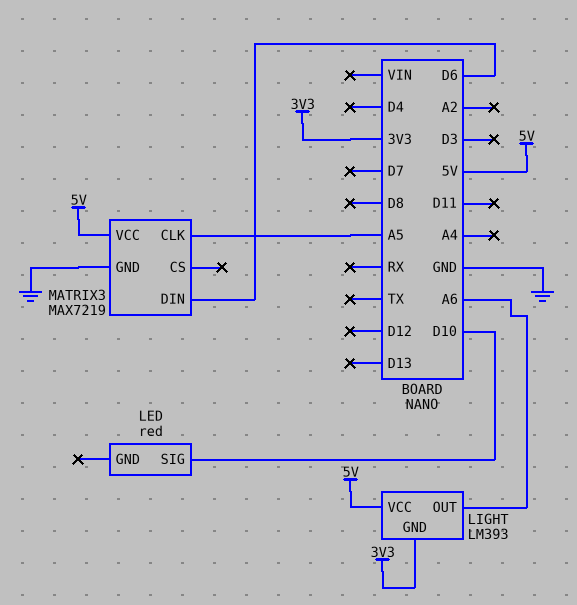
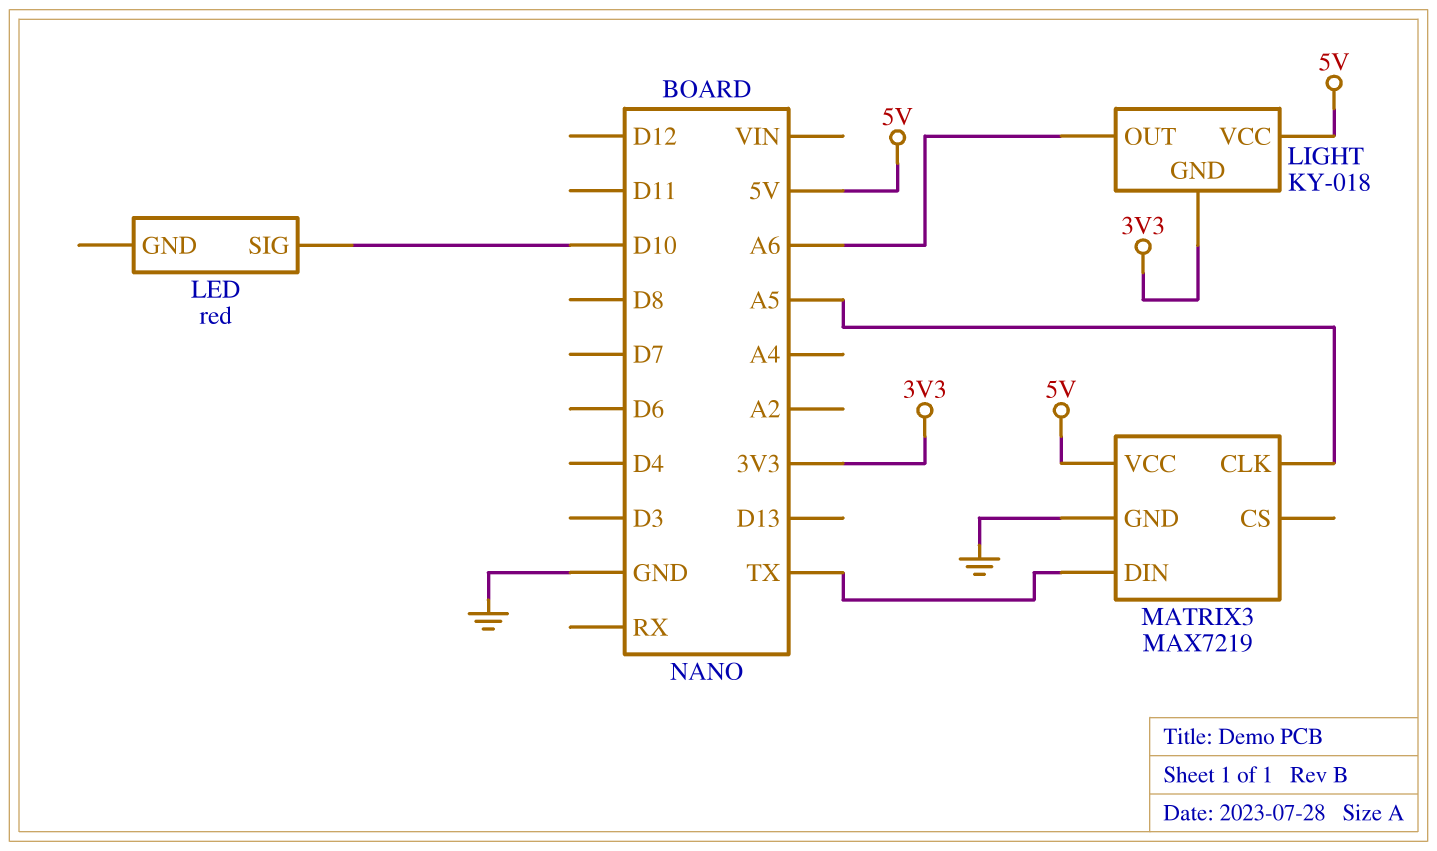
LIGHT: LM393 -> KY-018
MATRIX3 pin DIN: D6 -> TX

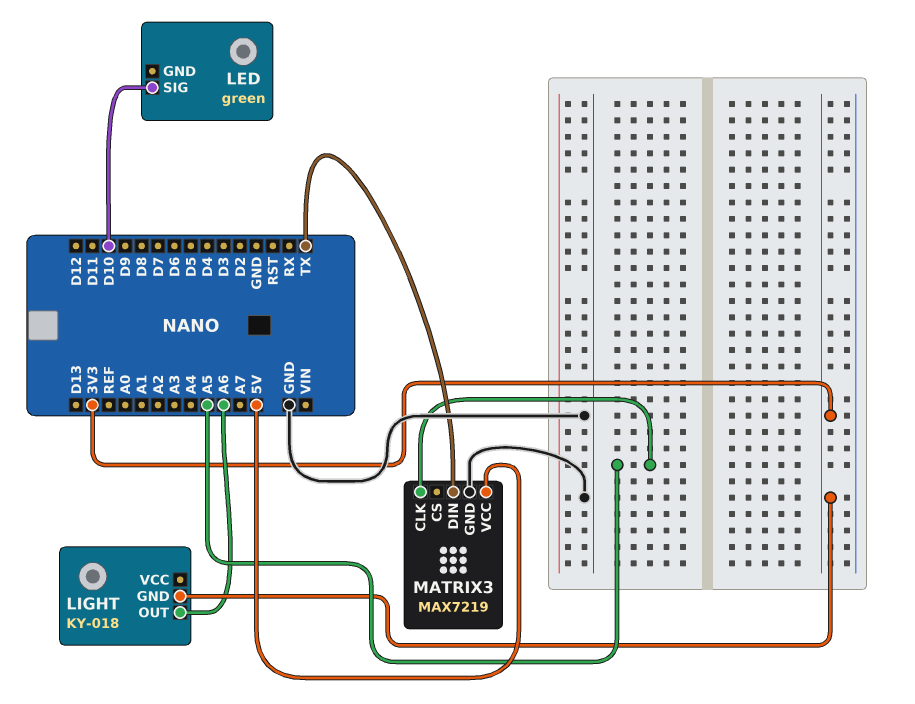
LED: red -> green
LIGHT pin VCC: 5V -> none

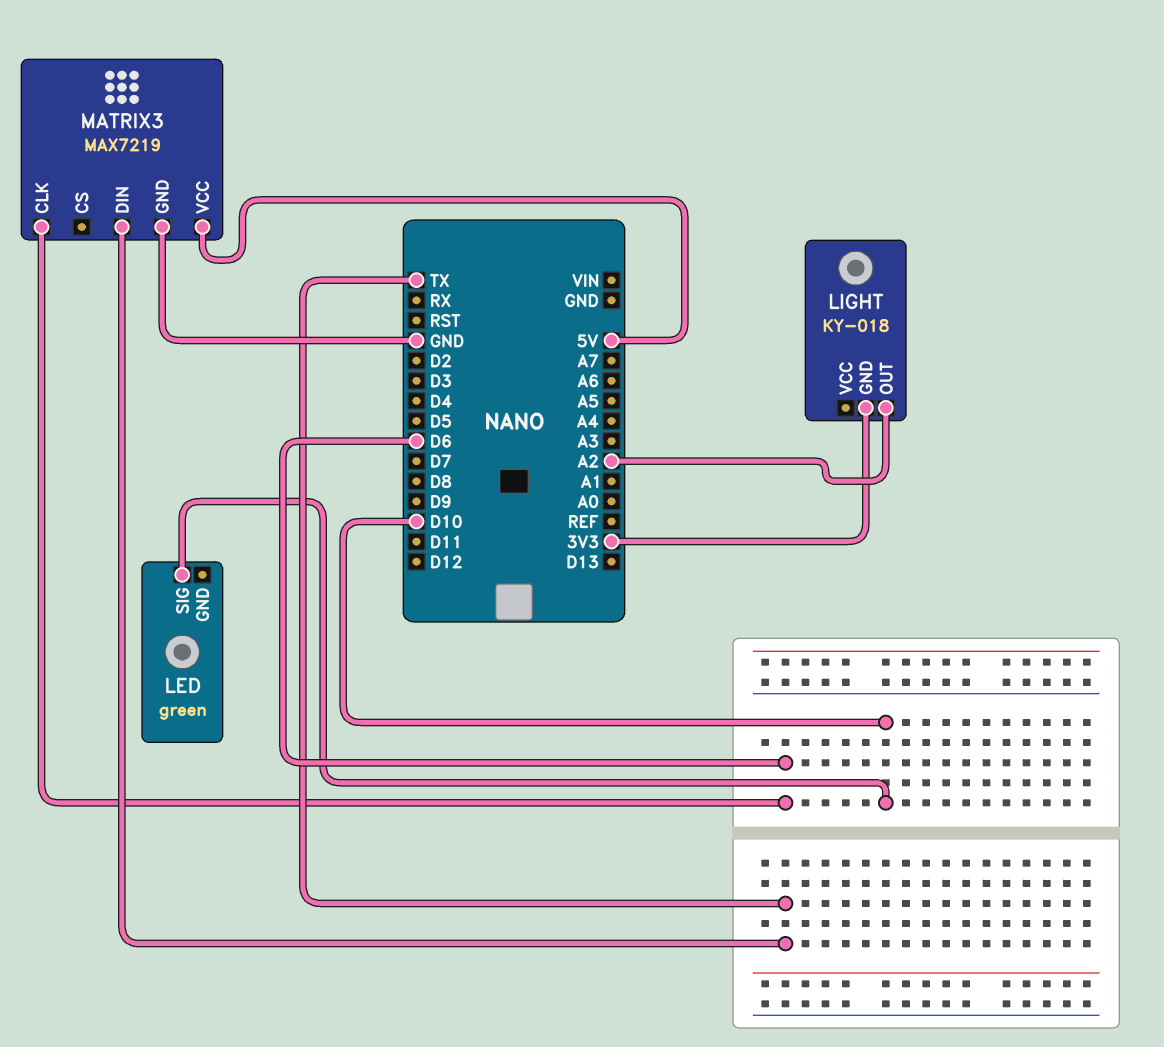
LIGHT pin OUT: A6 -> A2
MATRIX3 pin CLK: A5 -> D6

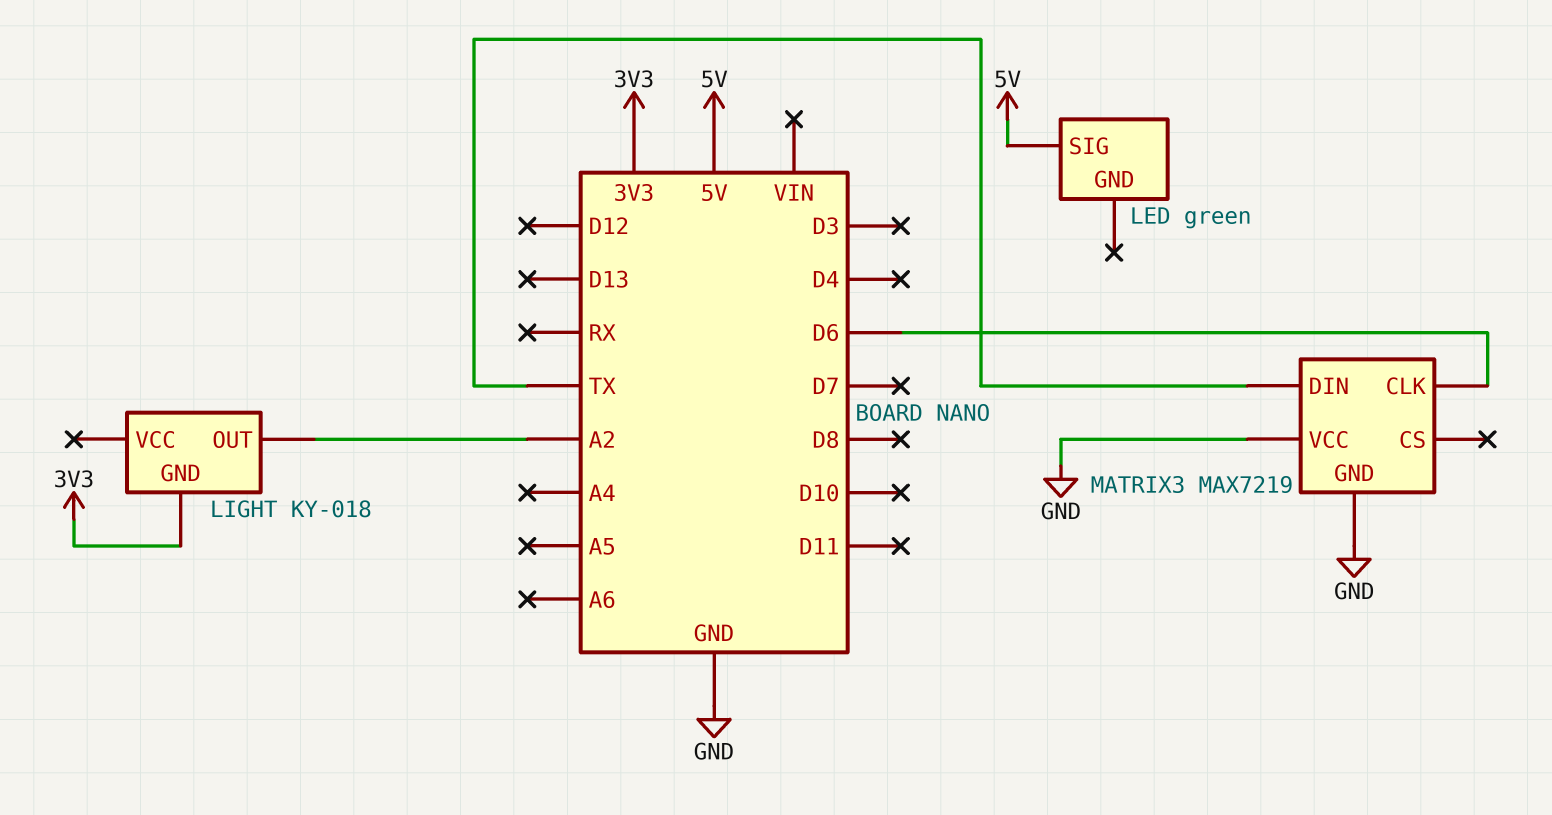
LED pin SIG: D10 -> 5V
MATRIX3 pin VCC: 5V -> GND

